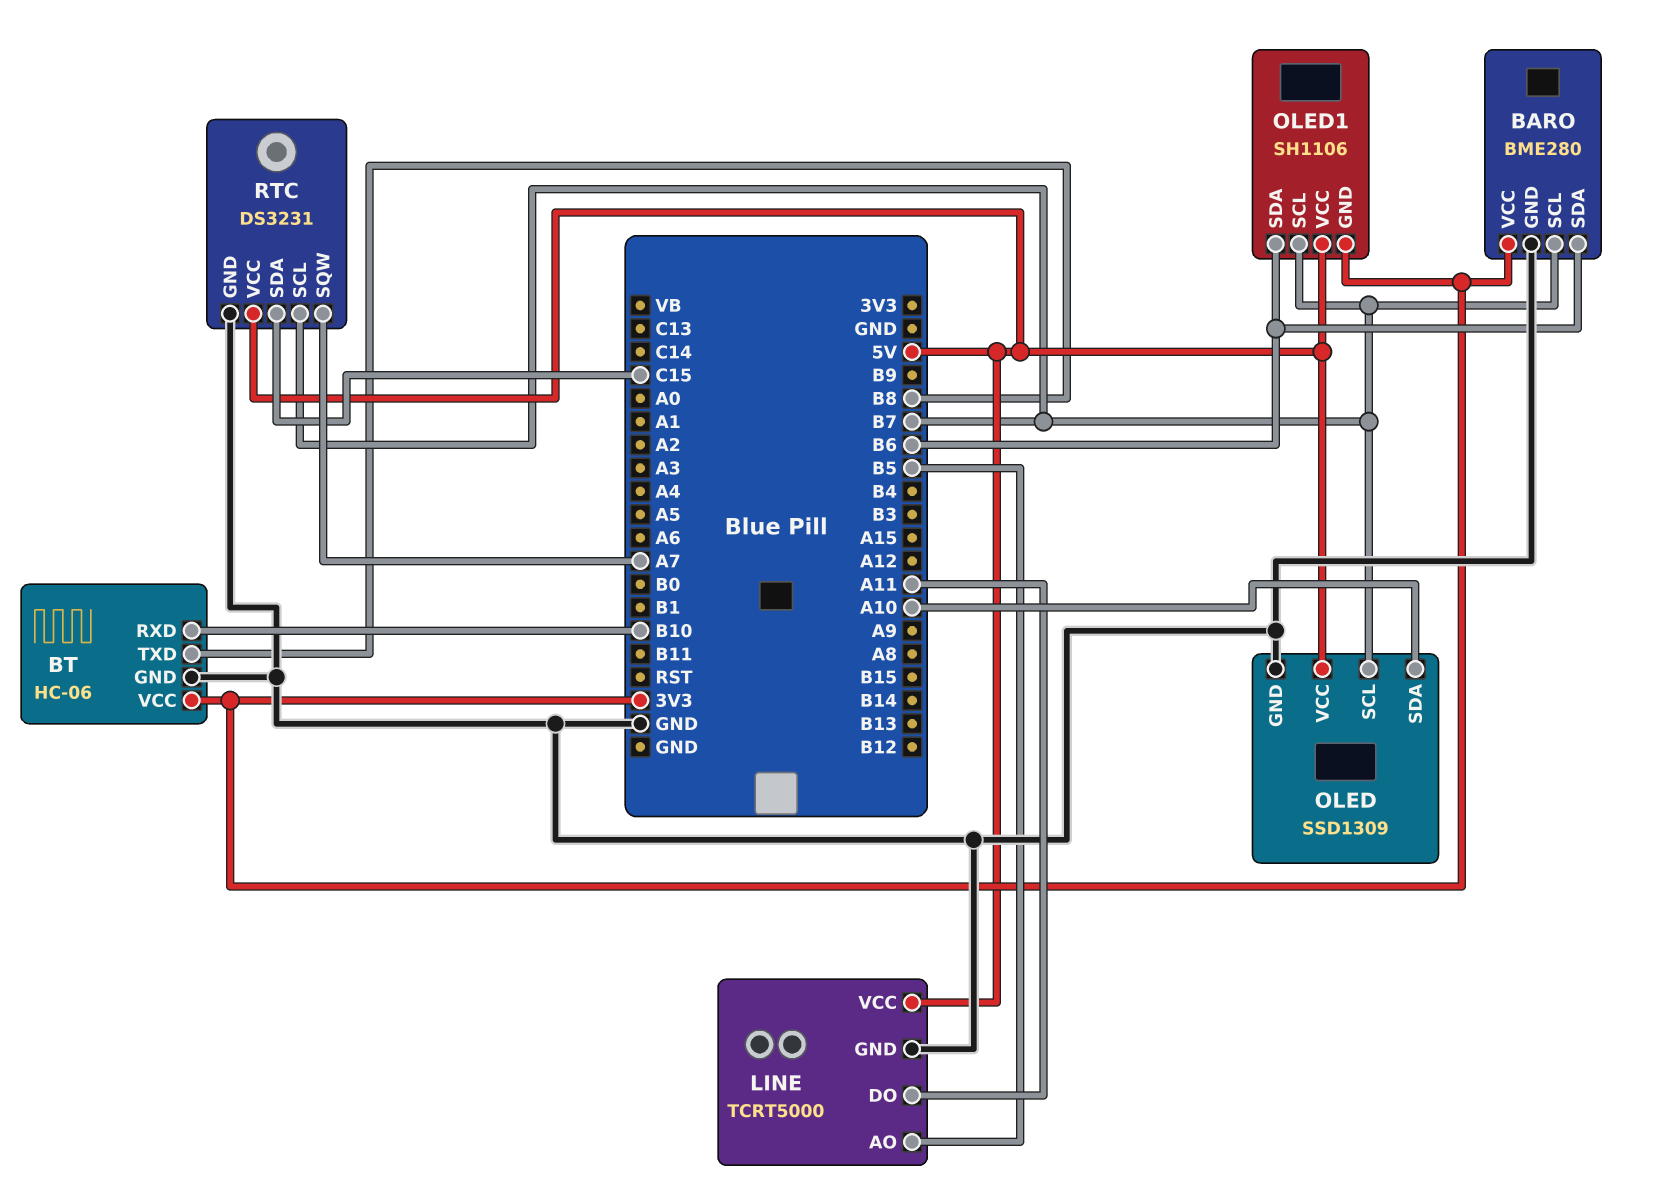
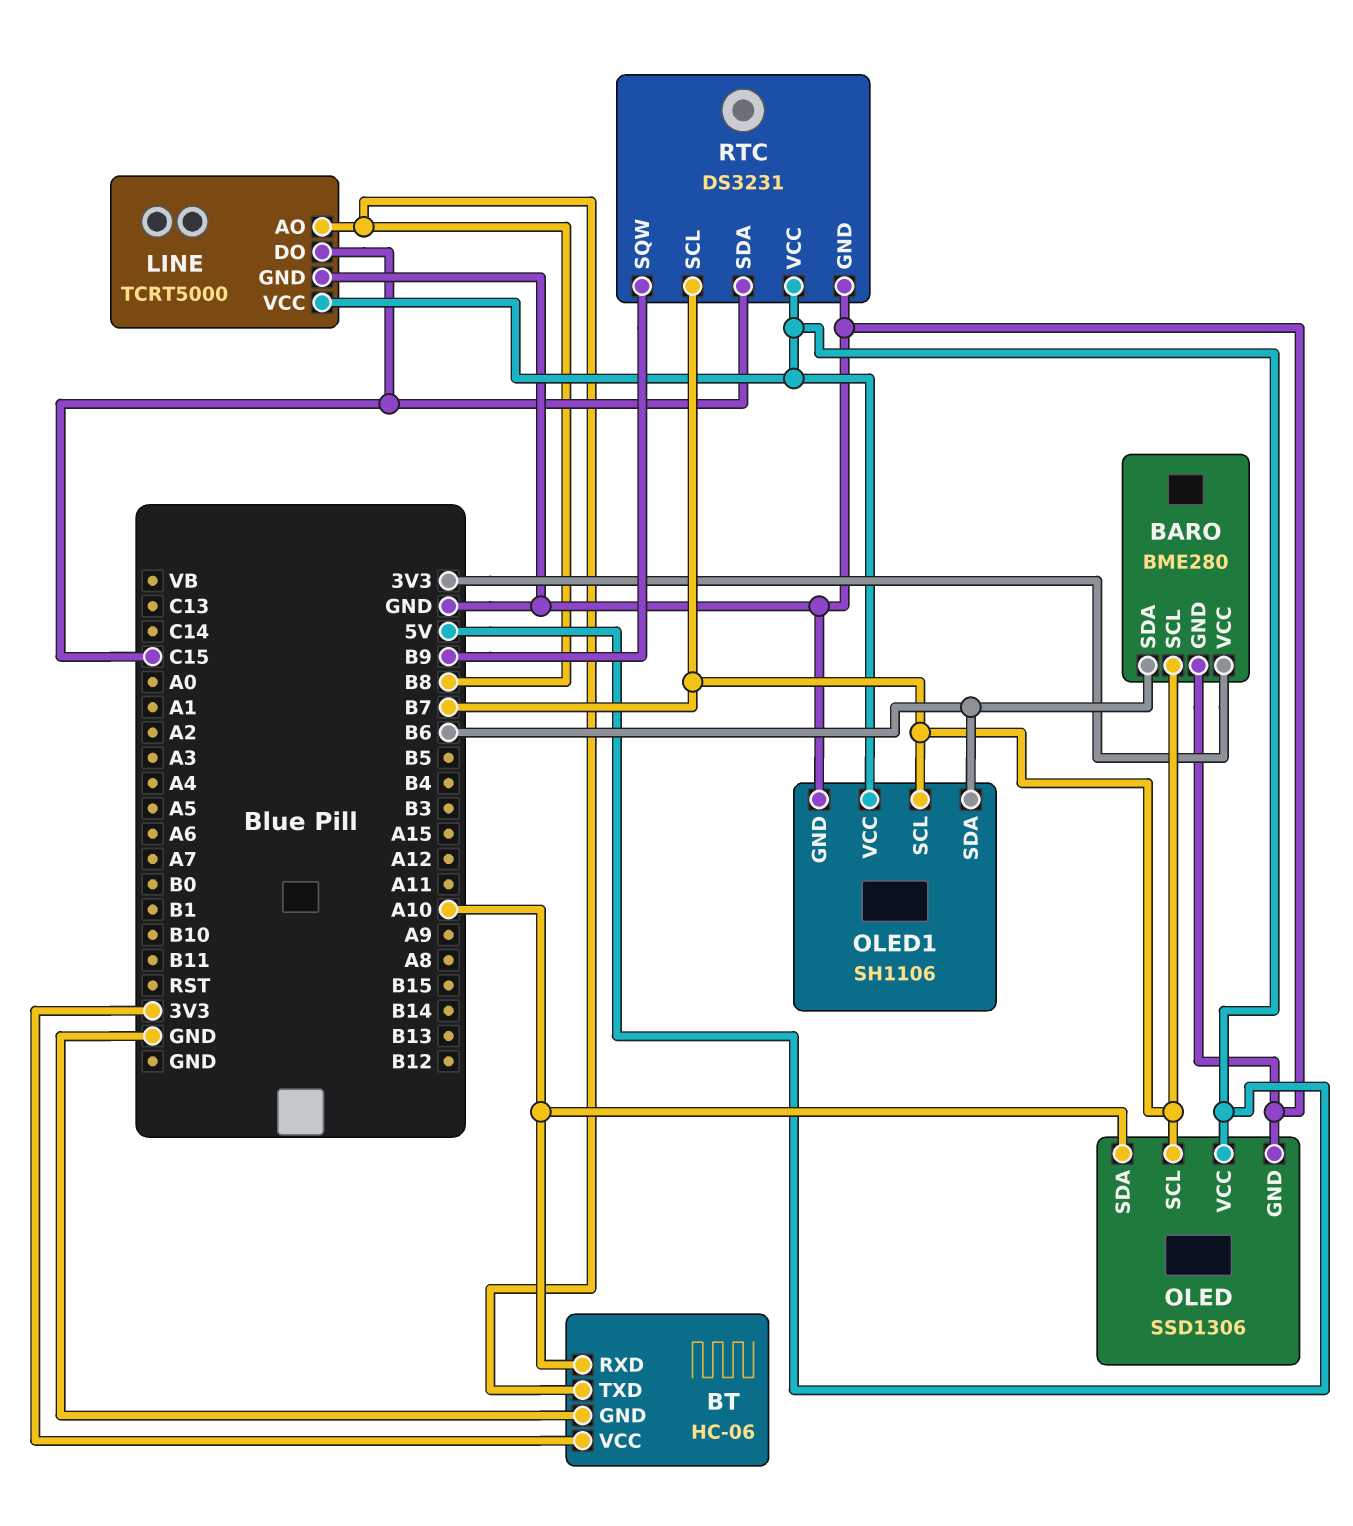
BT pin RXD: B10 -> A10
LINE pin AO: B5 -> B8
LINE pin DO: A11 -> C15
OLED: SSD1309 -> SSD1306
OLED1 pin GND: 3V3 -> GND
RTC pin SQW: A7 -> B9

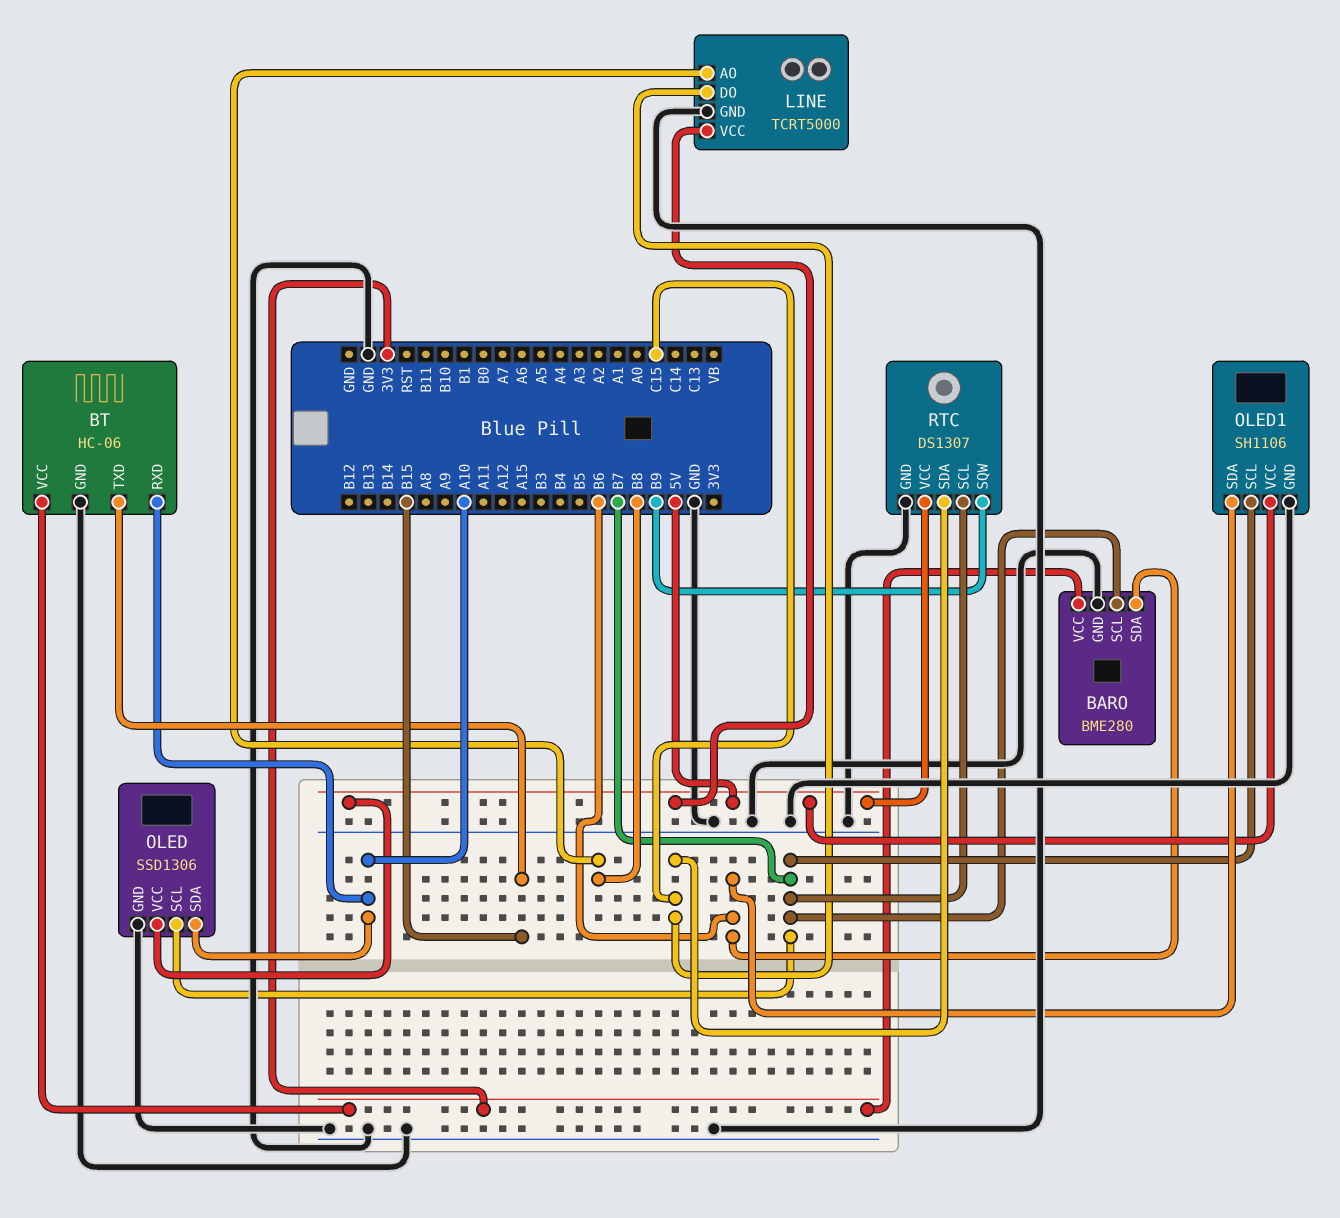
BT pin TXD: B8 -> B15
RTC: DS3231 -> DS1307

